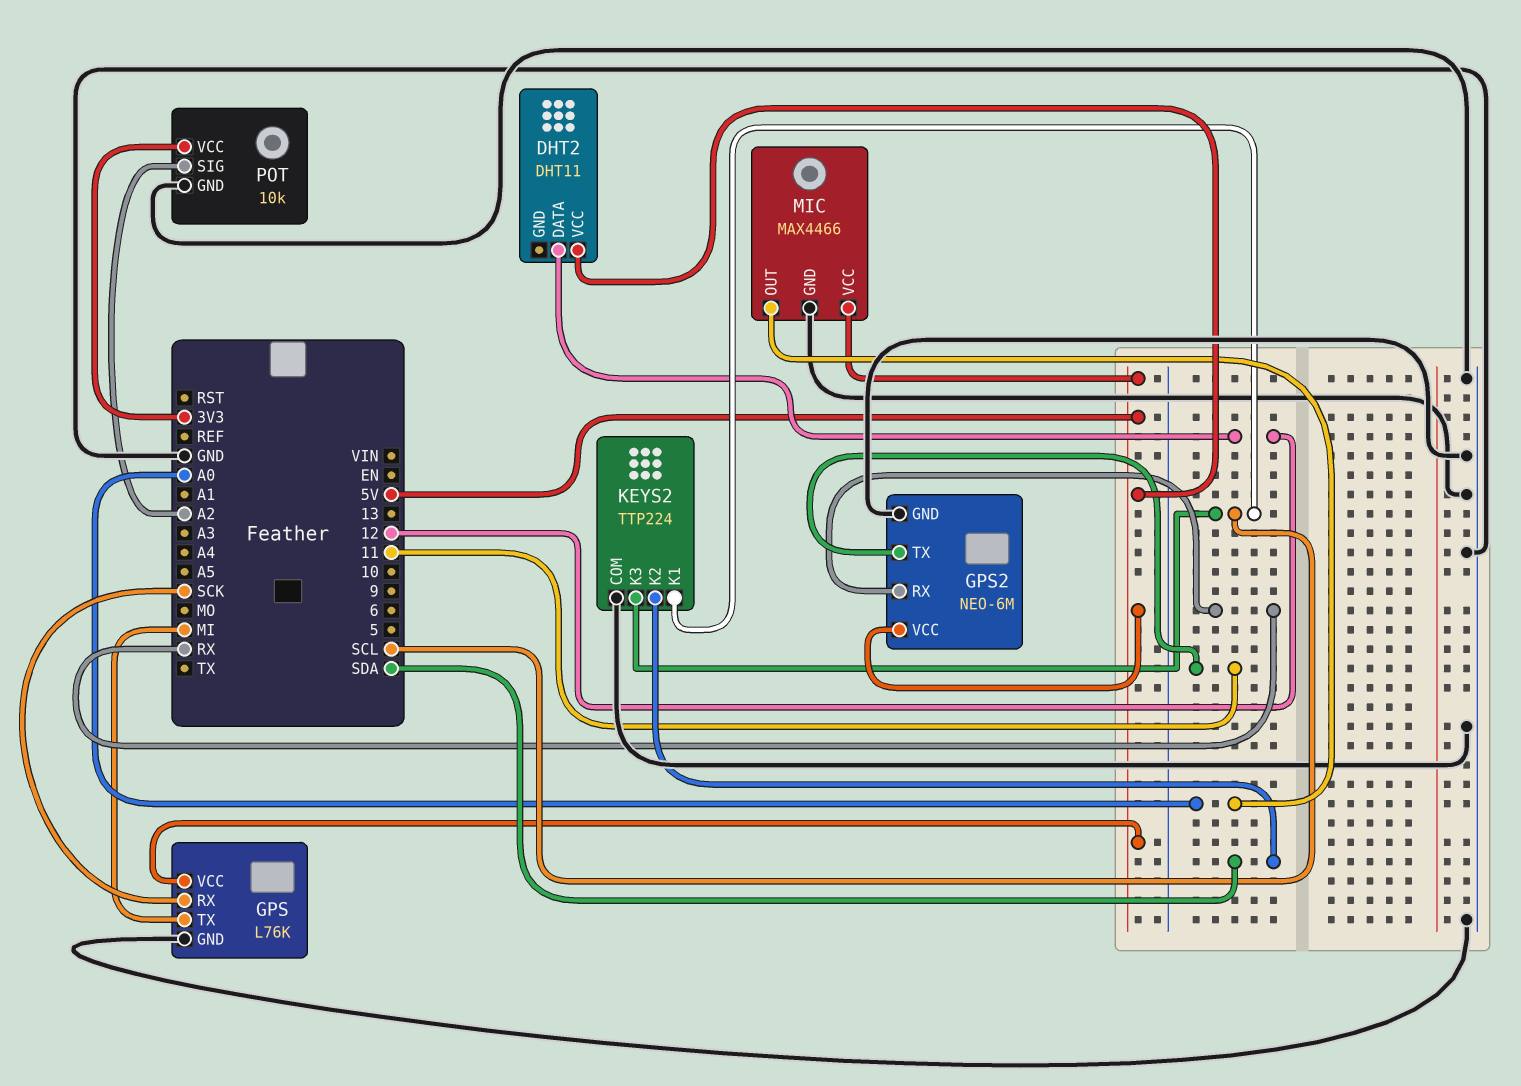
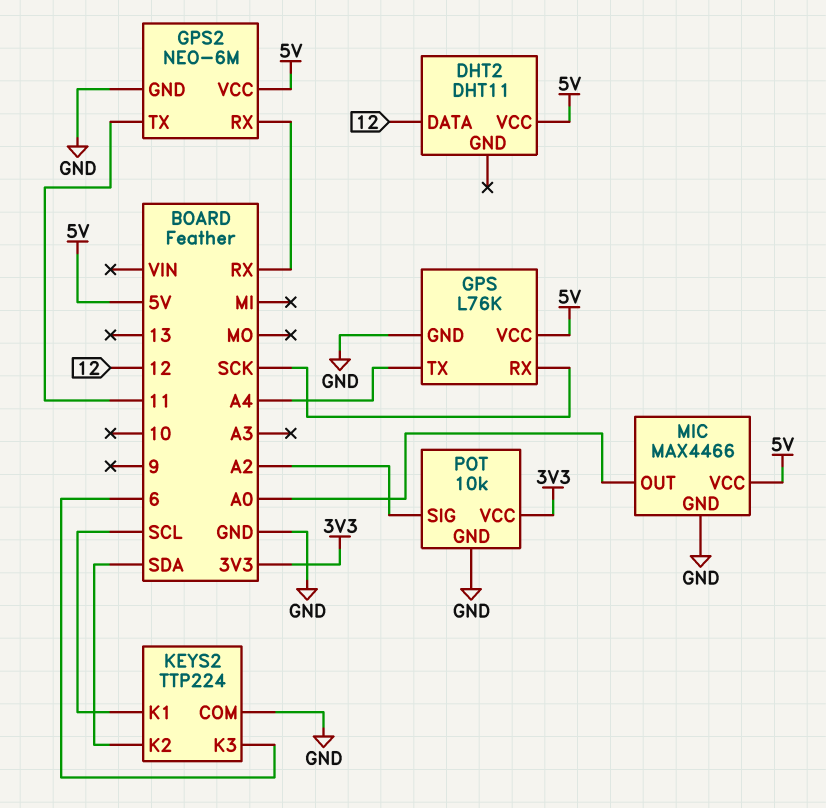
GPS pin TX: MI -> A4
KEYS2 pin K3: SCL -> 6

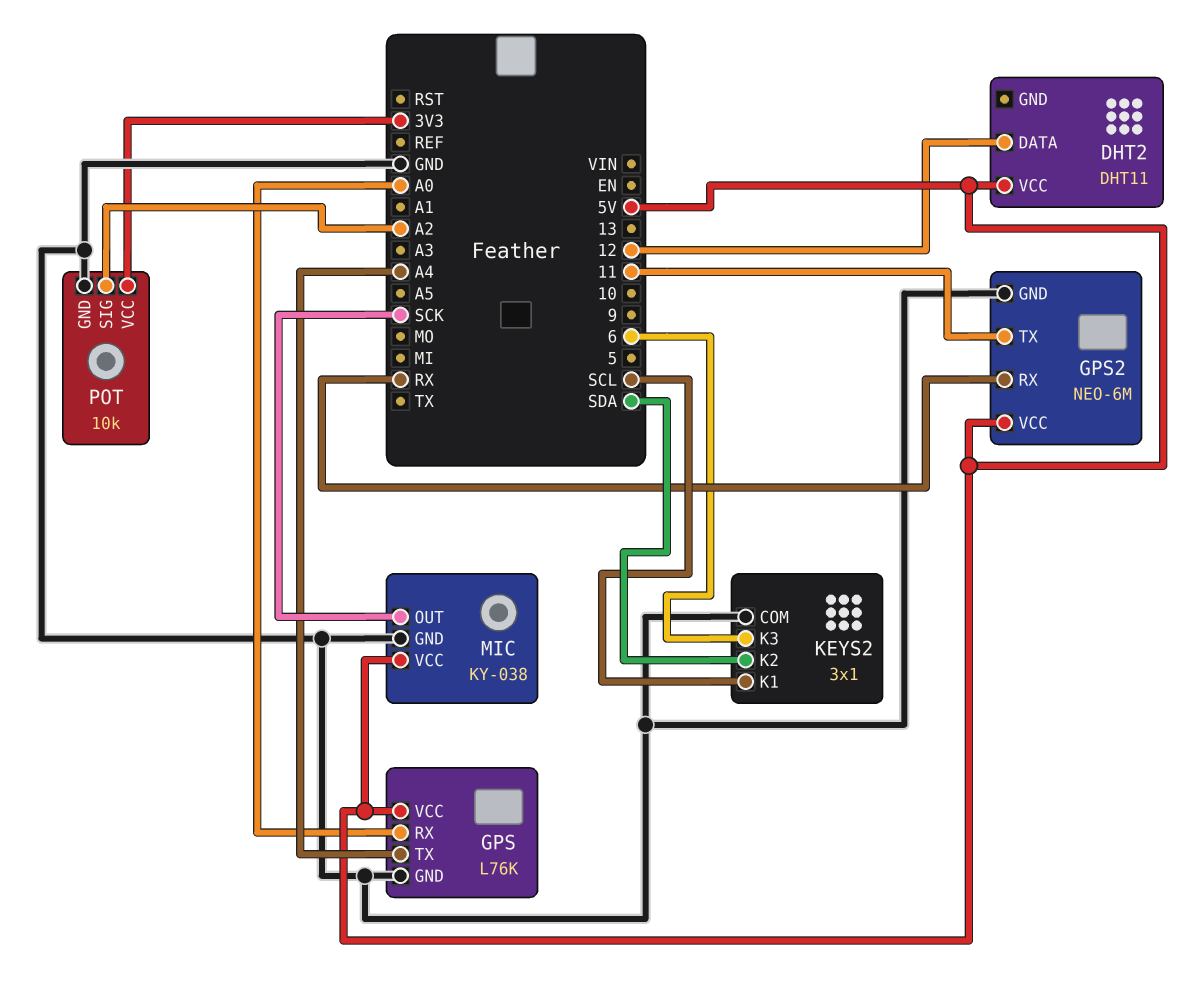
GPS pin RX: SCK -> A0
KEYS2: TTP224 -> 3x1
MIC: MAX4466 -> KY-038
MIC pin OUT: A0 -> SCK

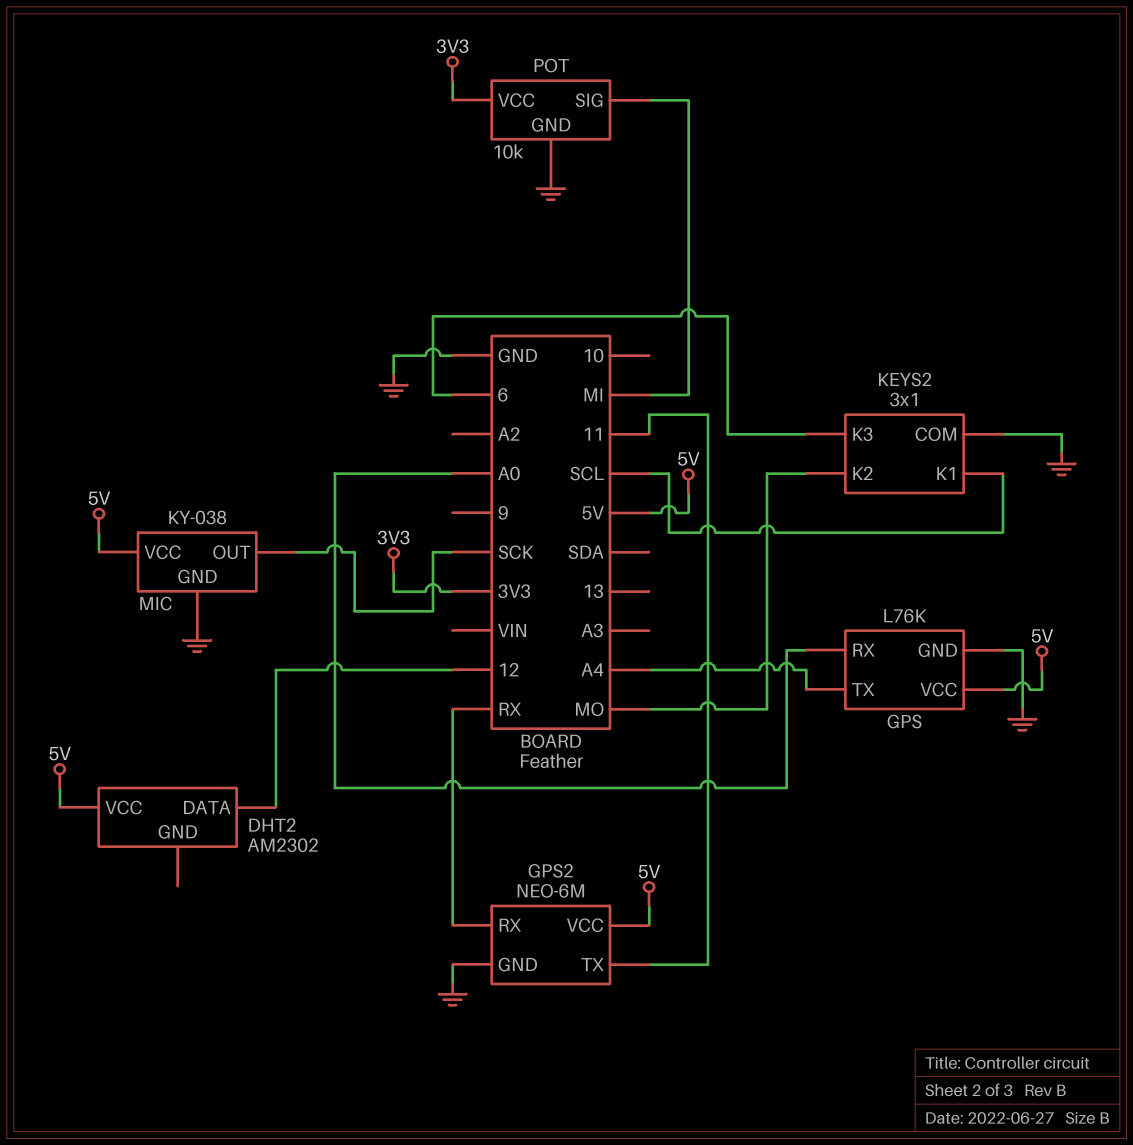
DHT2: DHT11 -> AM2302
KEYS2 pin K2: SDA -> MO
POT pin SIG: A2 -> MI

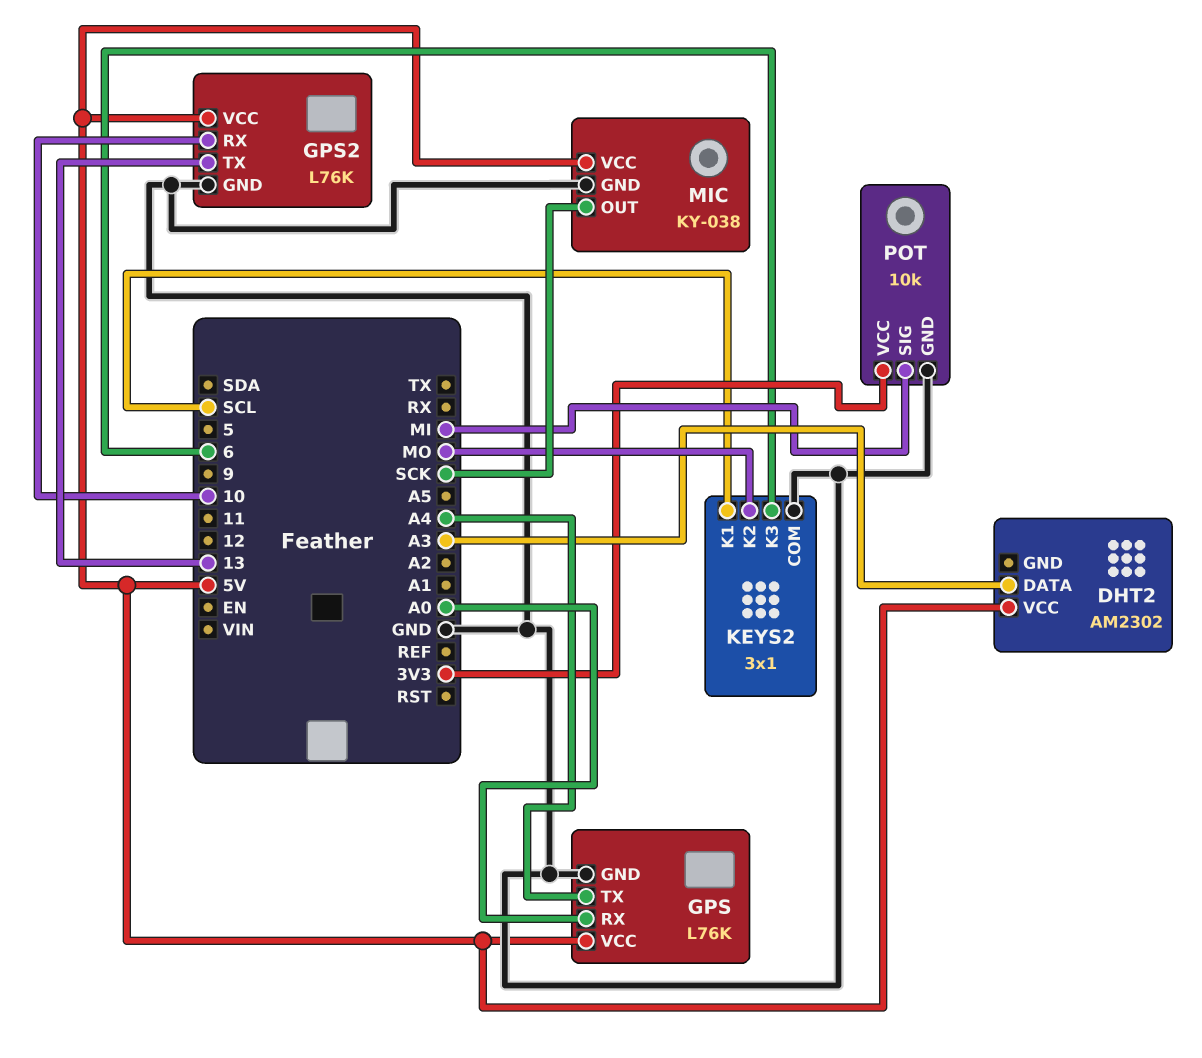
DHT2 pin DATA: 12 -> A3
GPS2: NEO-6M -> L76K
GPS2 pin RX: RX -> 10
GPS2 pin TX: 11 -> 13

